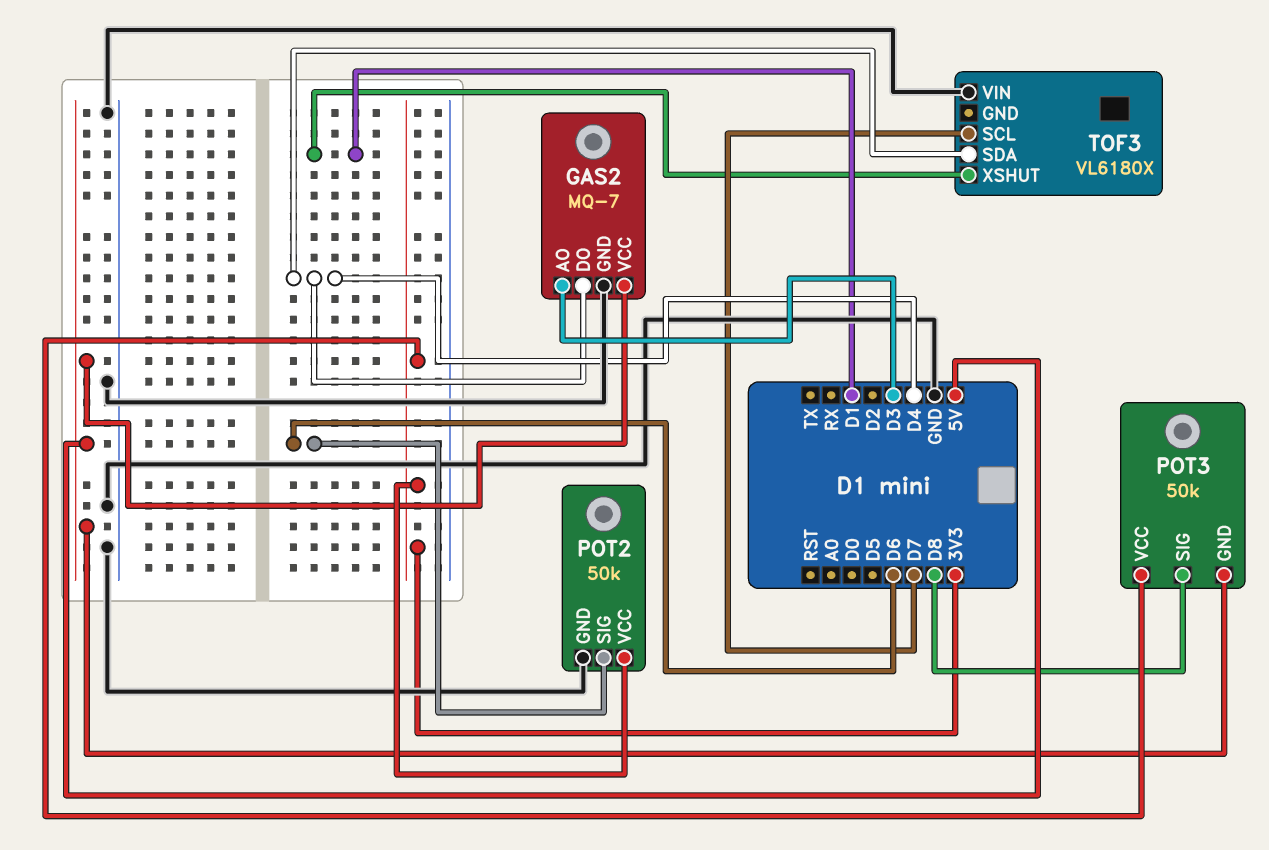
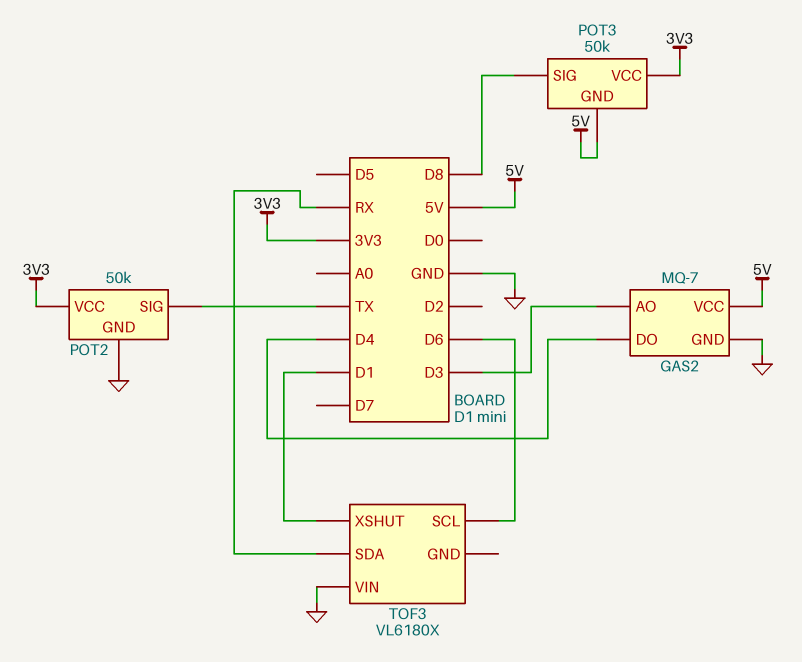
POT2 pin SIG: D6 -> TX
TOF3 pin SCL: D7 -> D6
TOF3 pin SDA: D4 -> RX

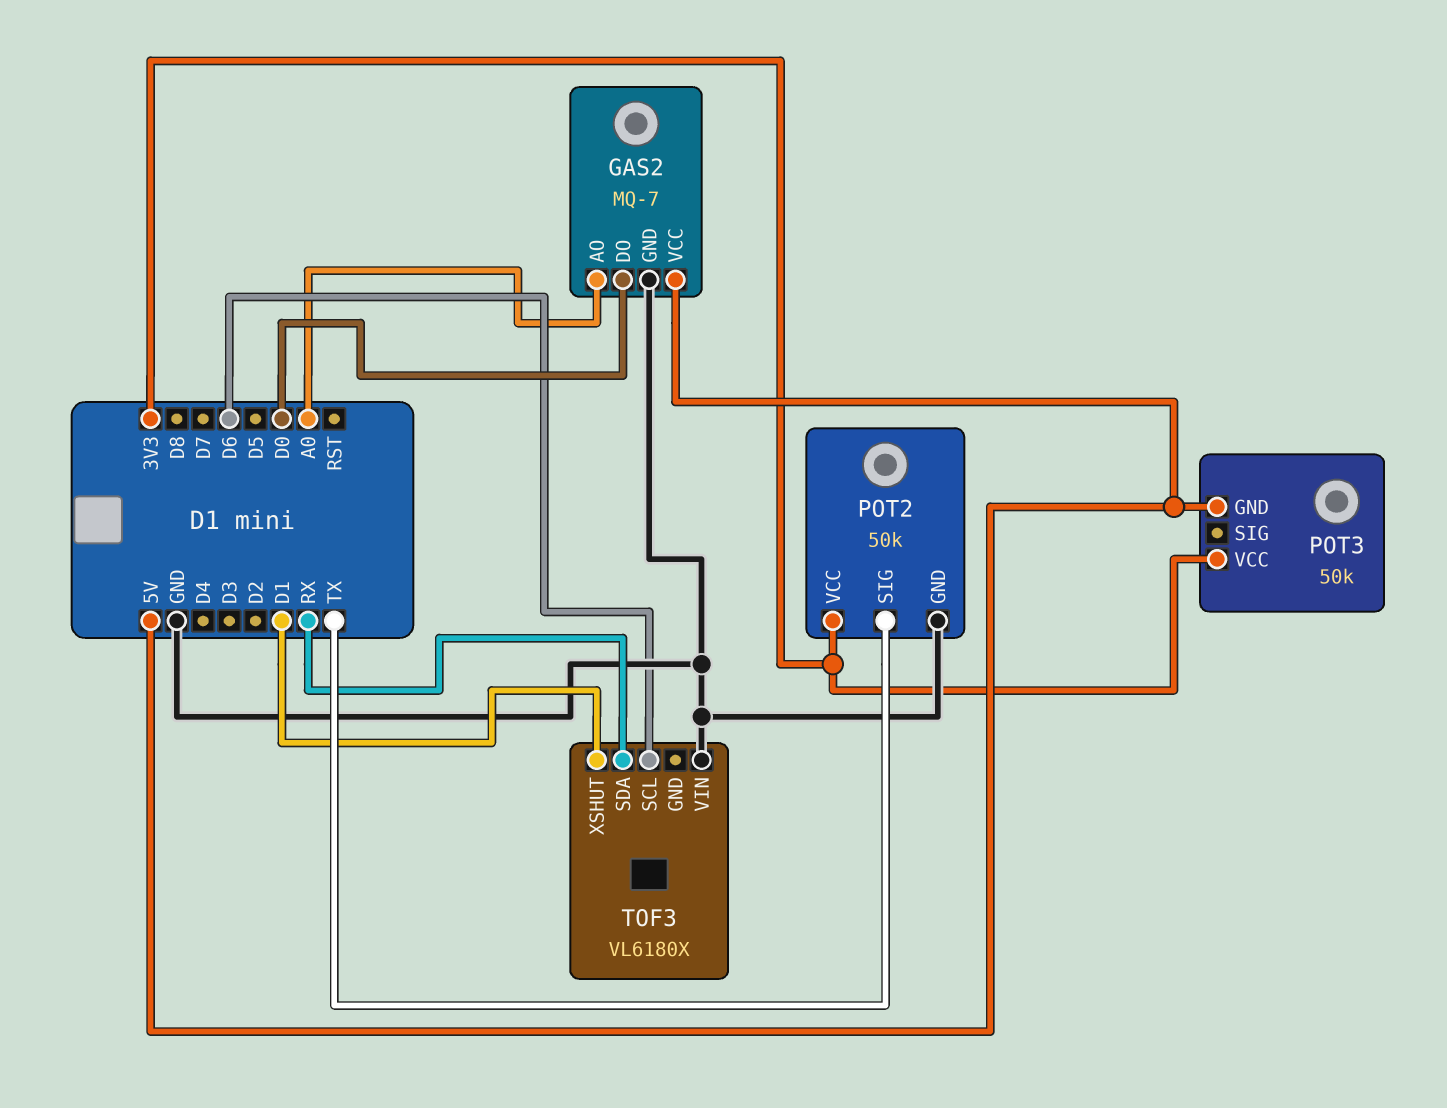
GAS2 pin AO: D3 -> A0
GAS2 pin DO: D4 -> D0
POT3 pin SIG: D8 -> none

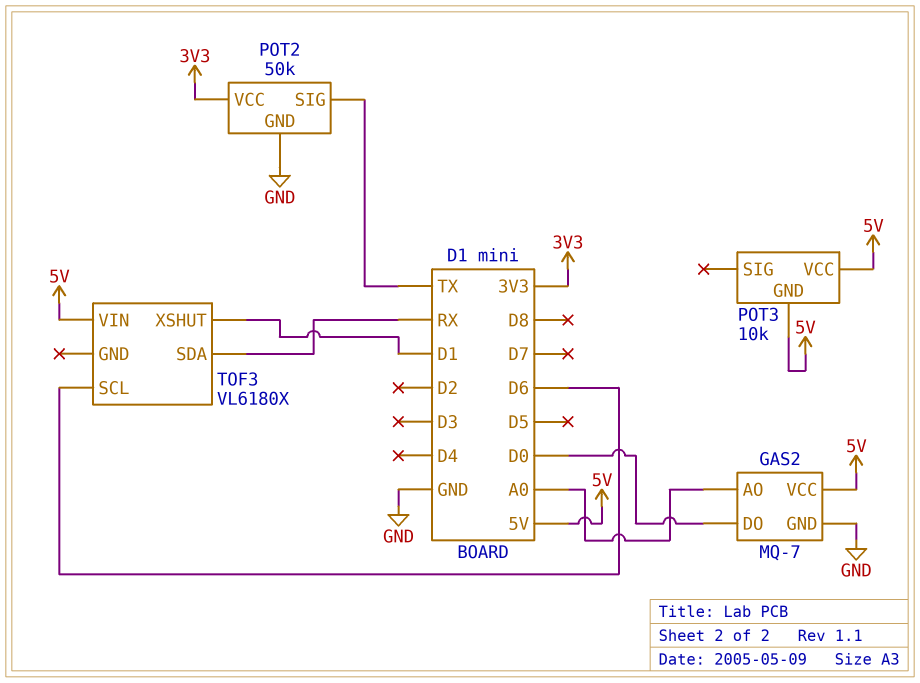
POT3: 50k -> 10k
POT3 pin VCC: 3V3 -> 5V
TOF3 pin VIN: GND -> 5V

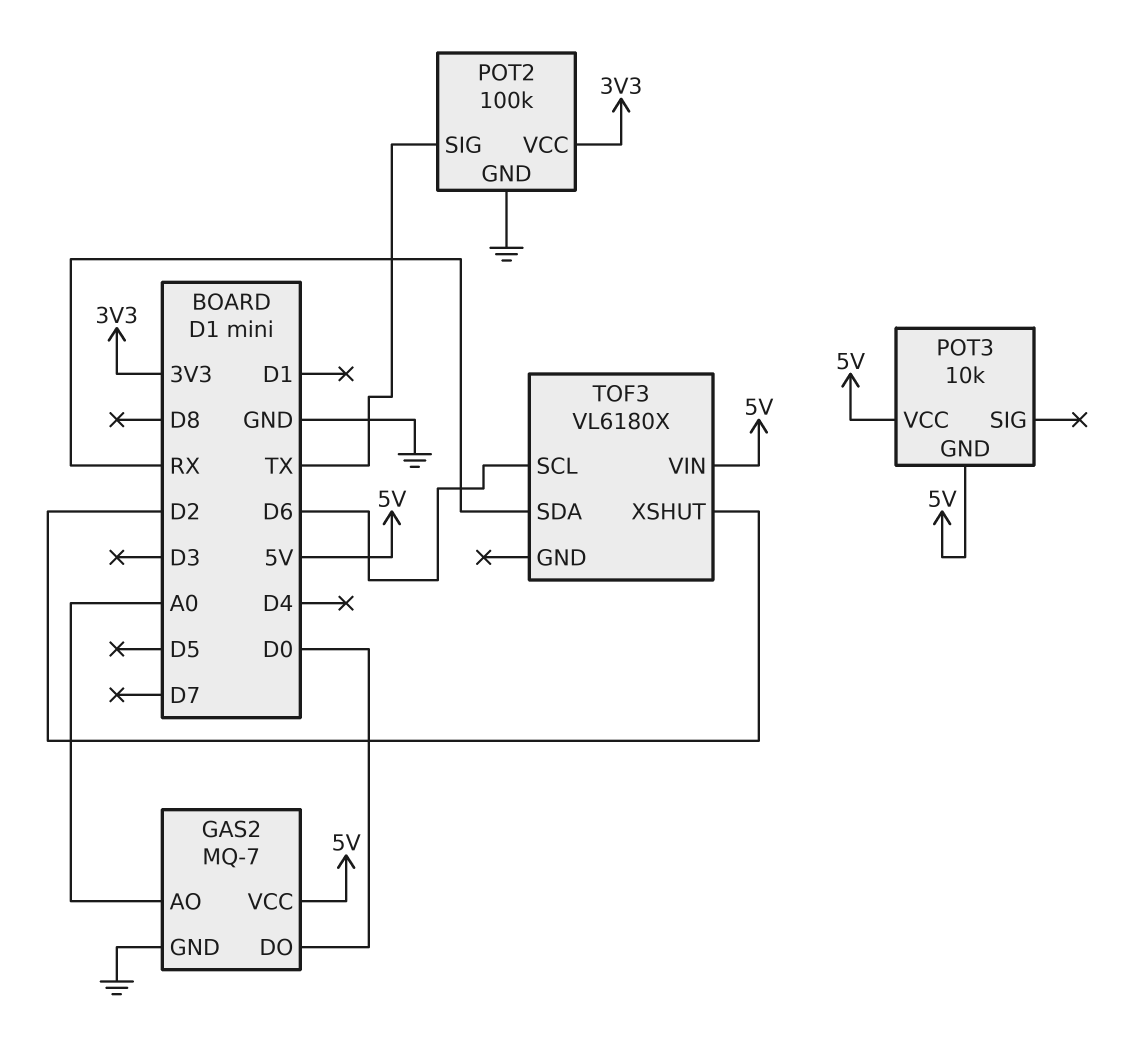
POT2: 50k -> 100k
TOF3 pin XSHUT: D1 -> D2

